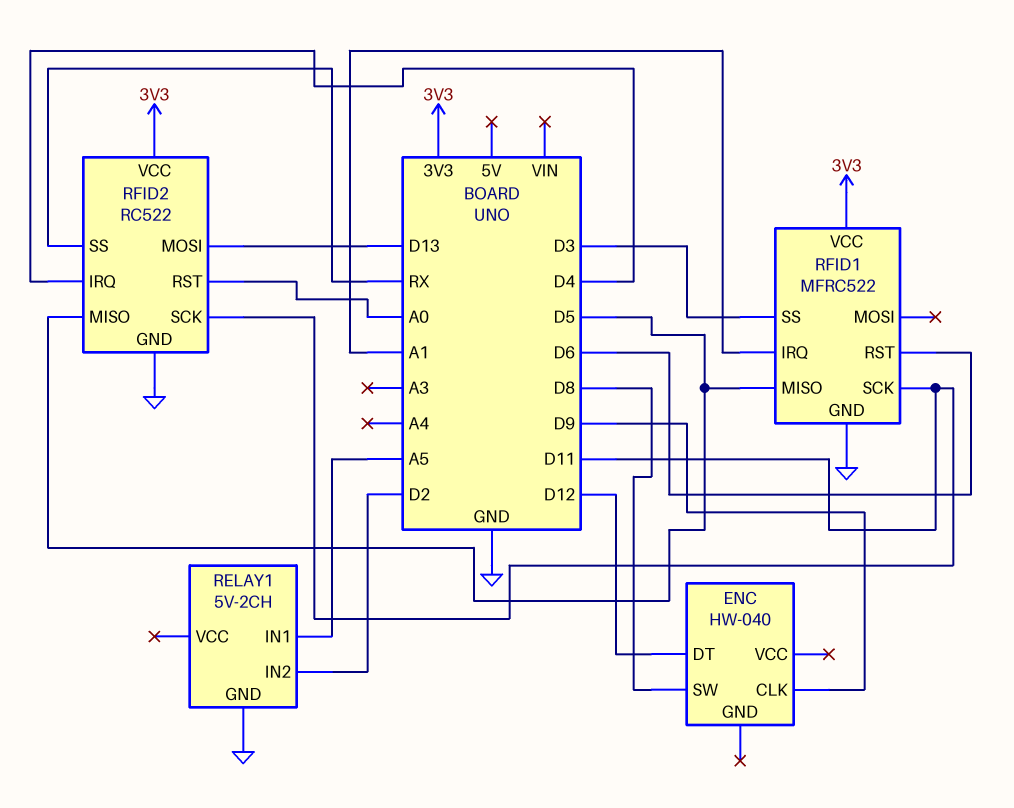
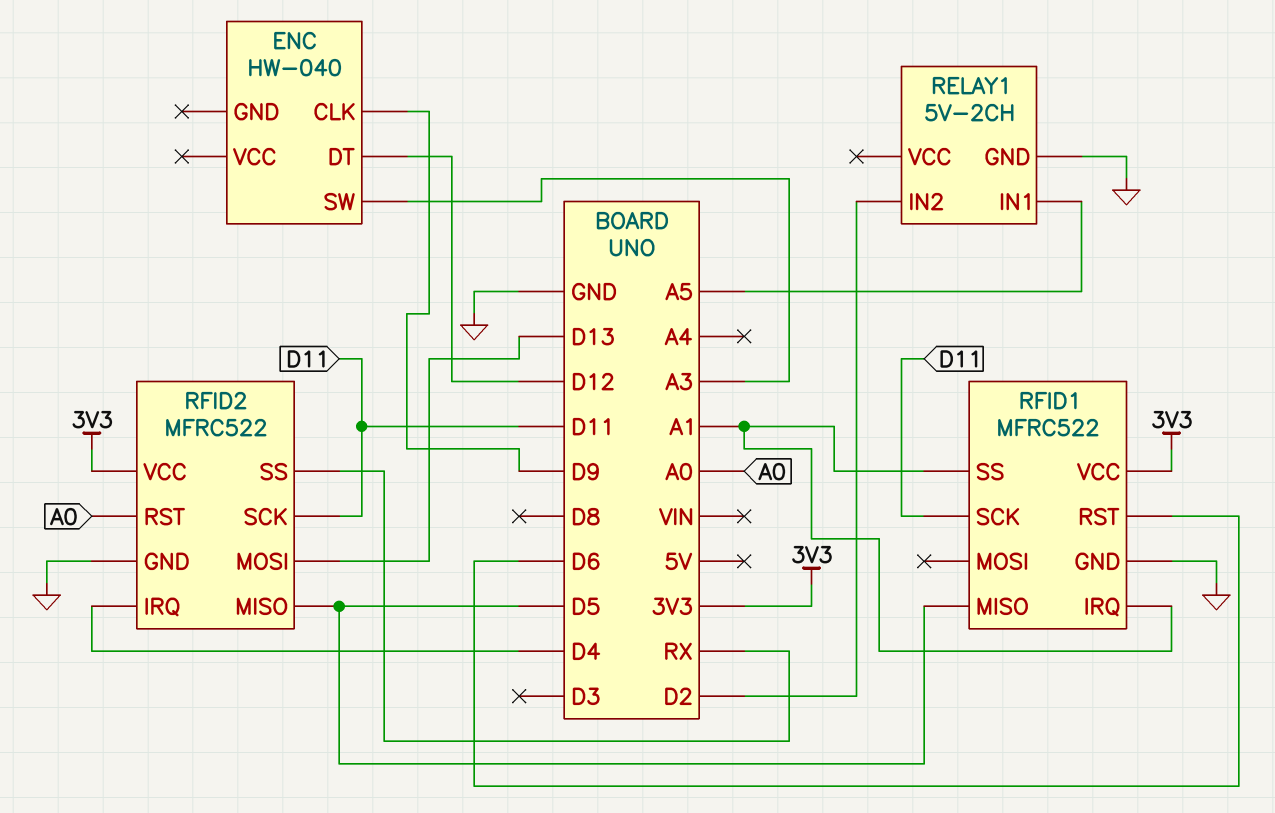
ENC pin SW: D8 -> A3
RFID1 pin SS: D3 -> A1
RFID2: RC522 -> MFRC522

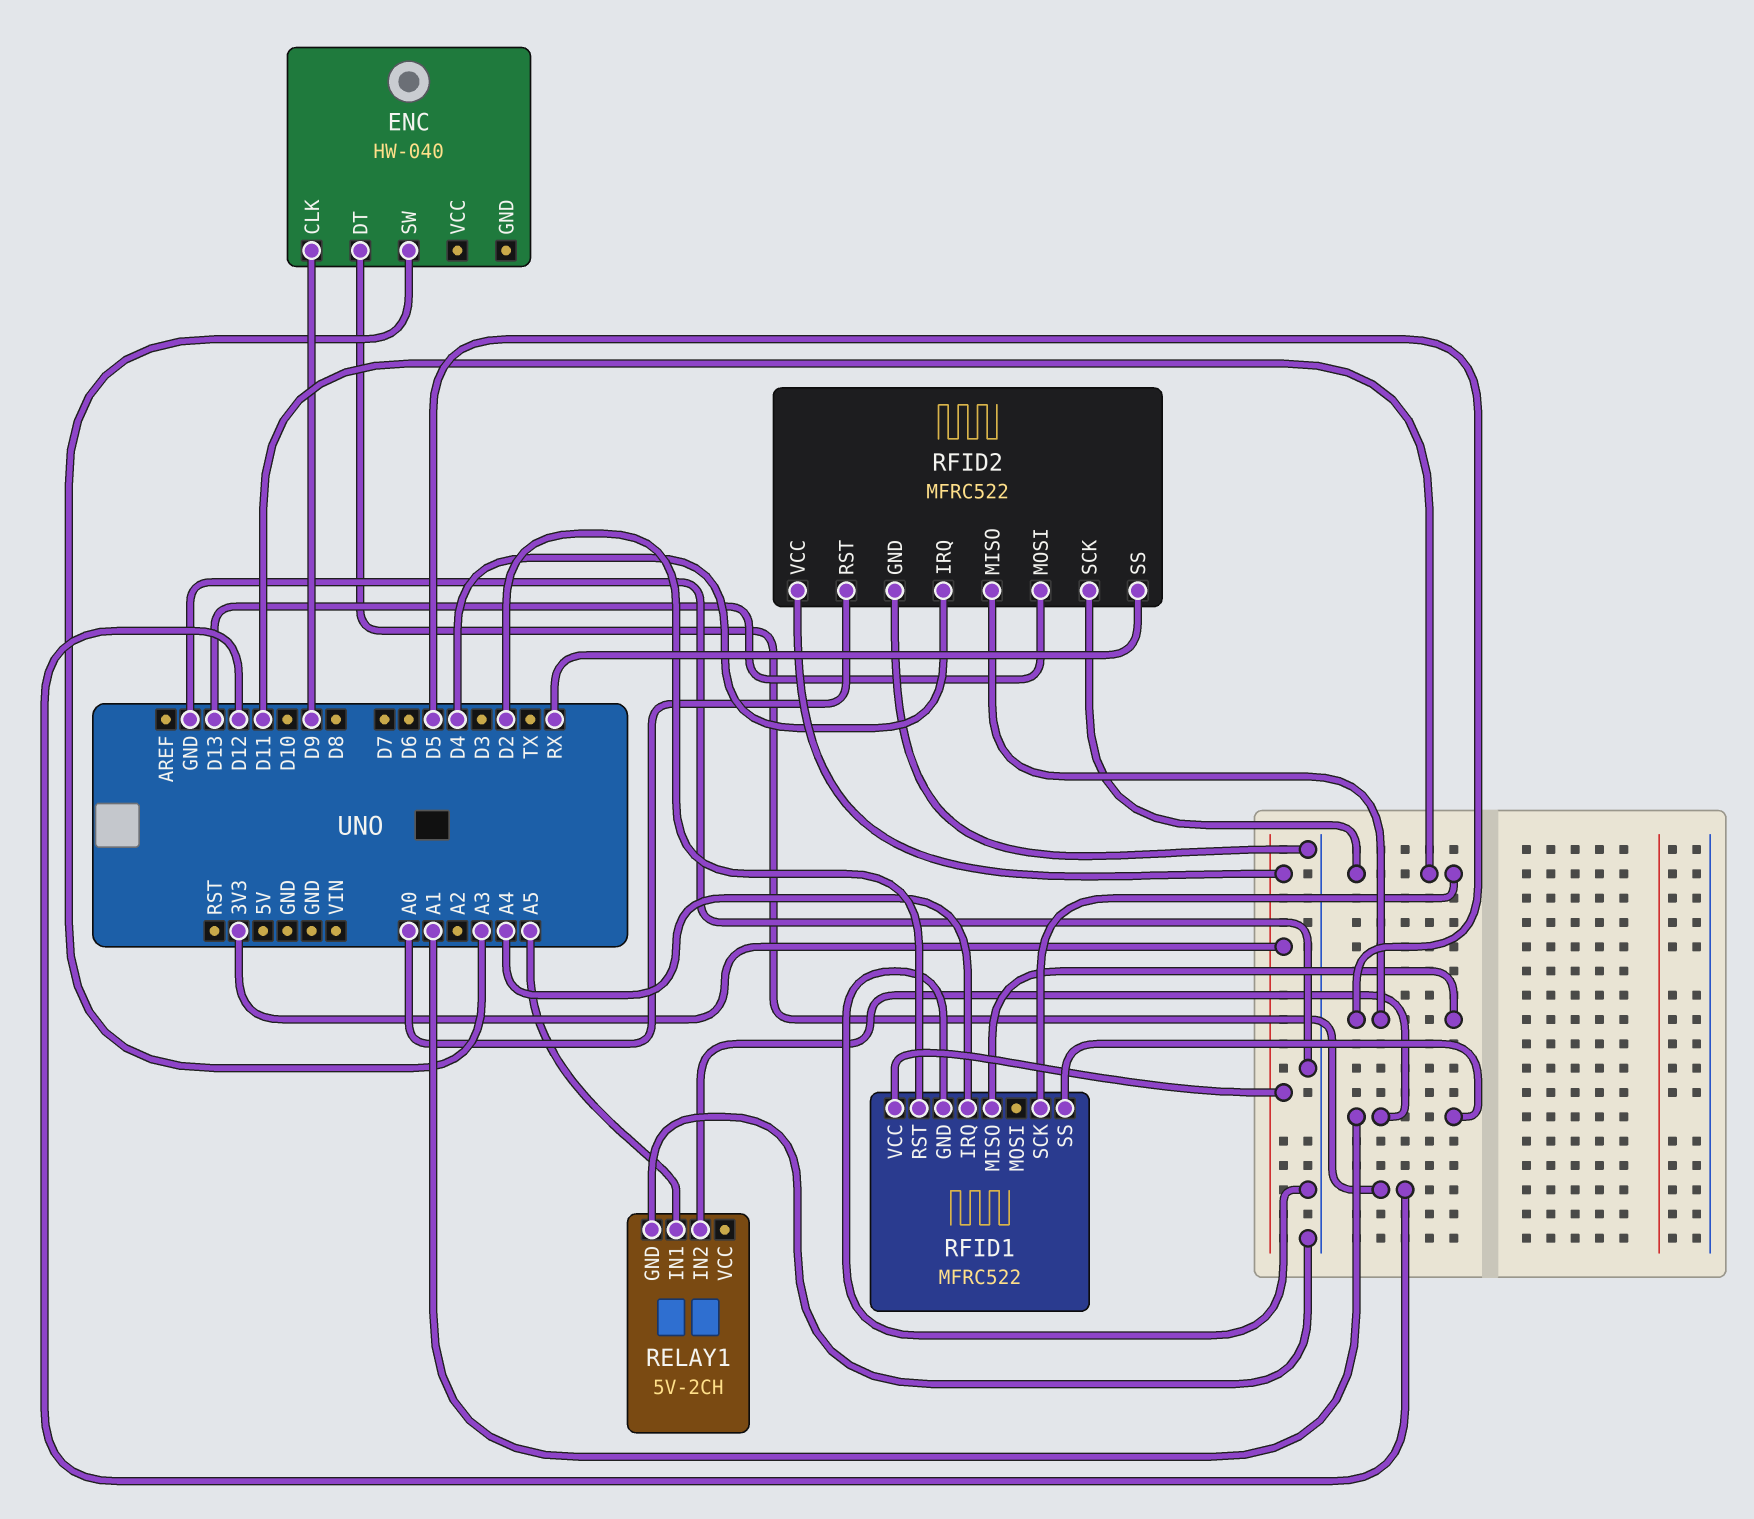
RELAY1 pin IN2: D2 -> A1
RFID1 pin IRQ: A1 -> A4
RFID1 pin RST: D6 -> D2

